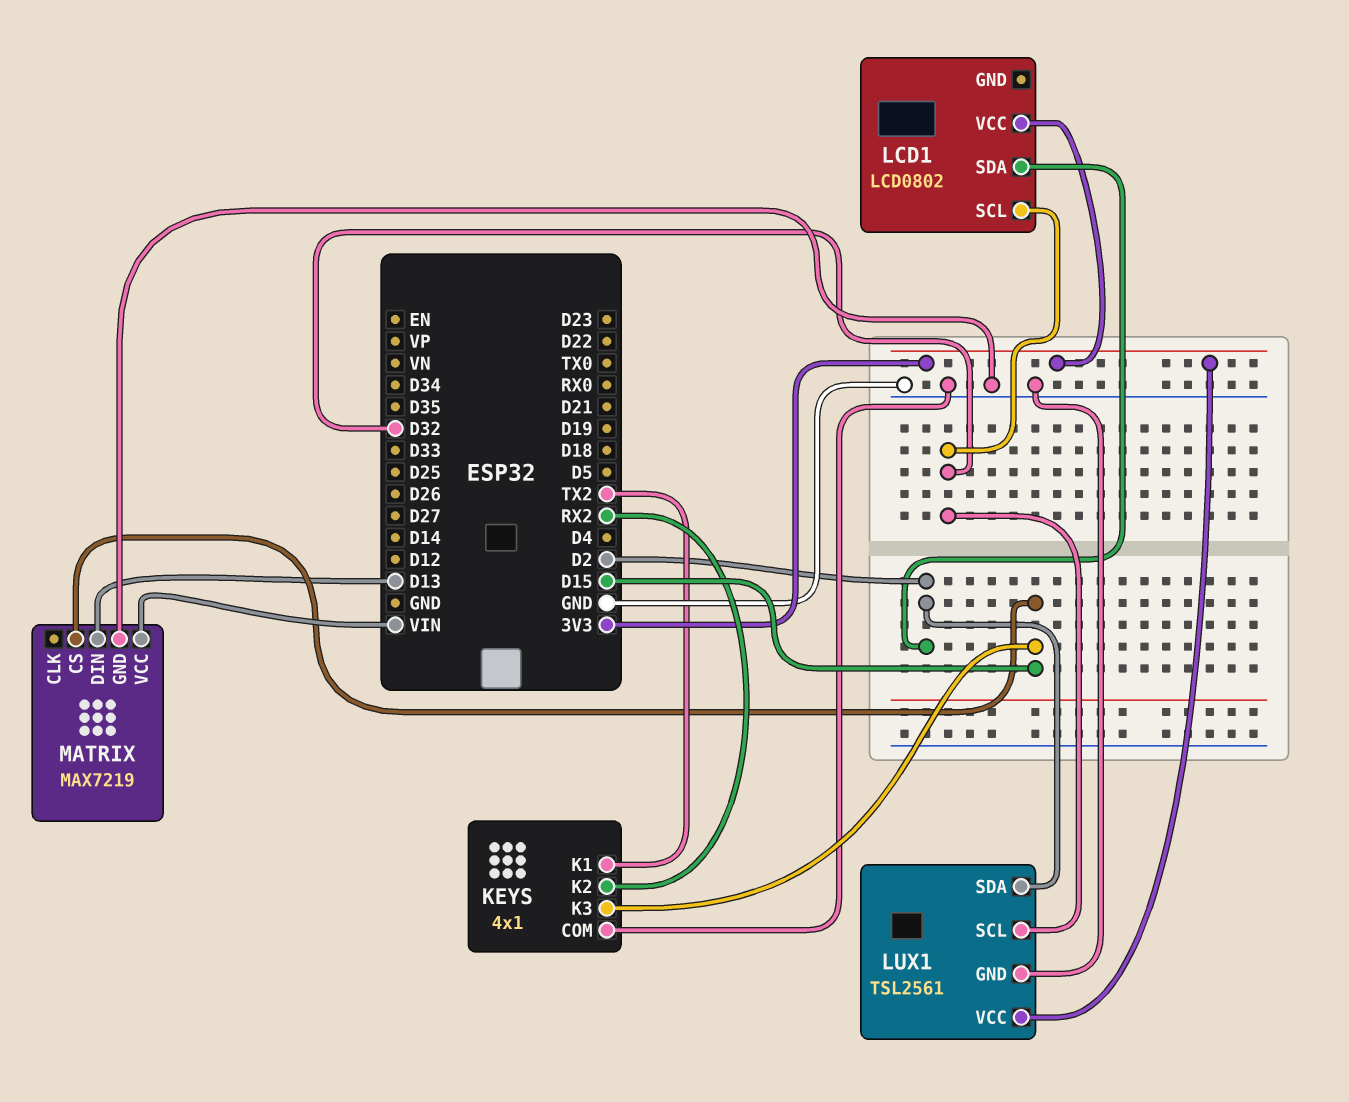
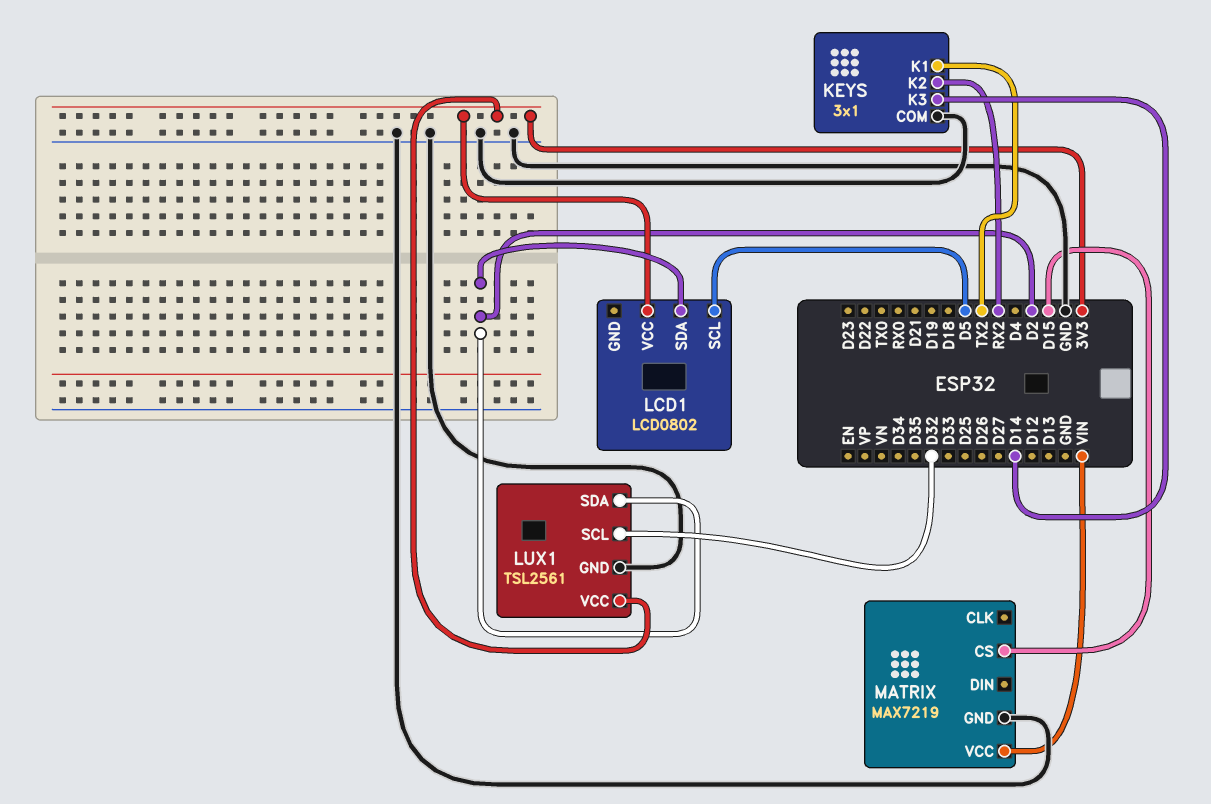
KEYS: 4x1 -> 3x1
KEYS pin K3: D15 -> D14
LCD1 pin SCL: D32 -> D5
MATRIX pin DIN: D13 -> none

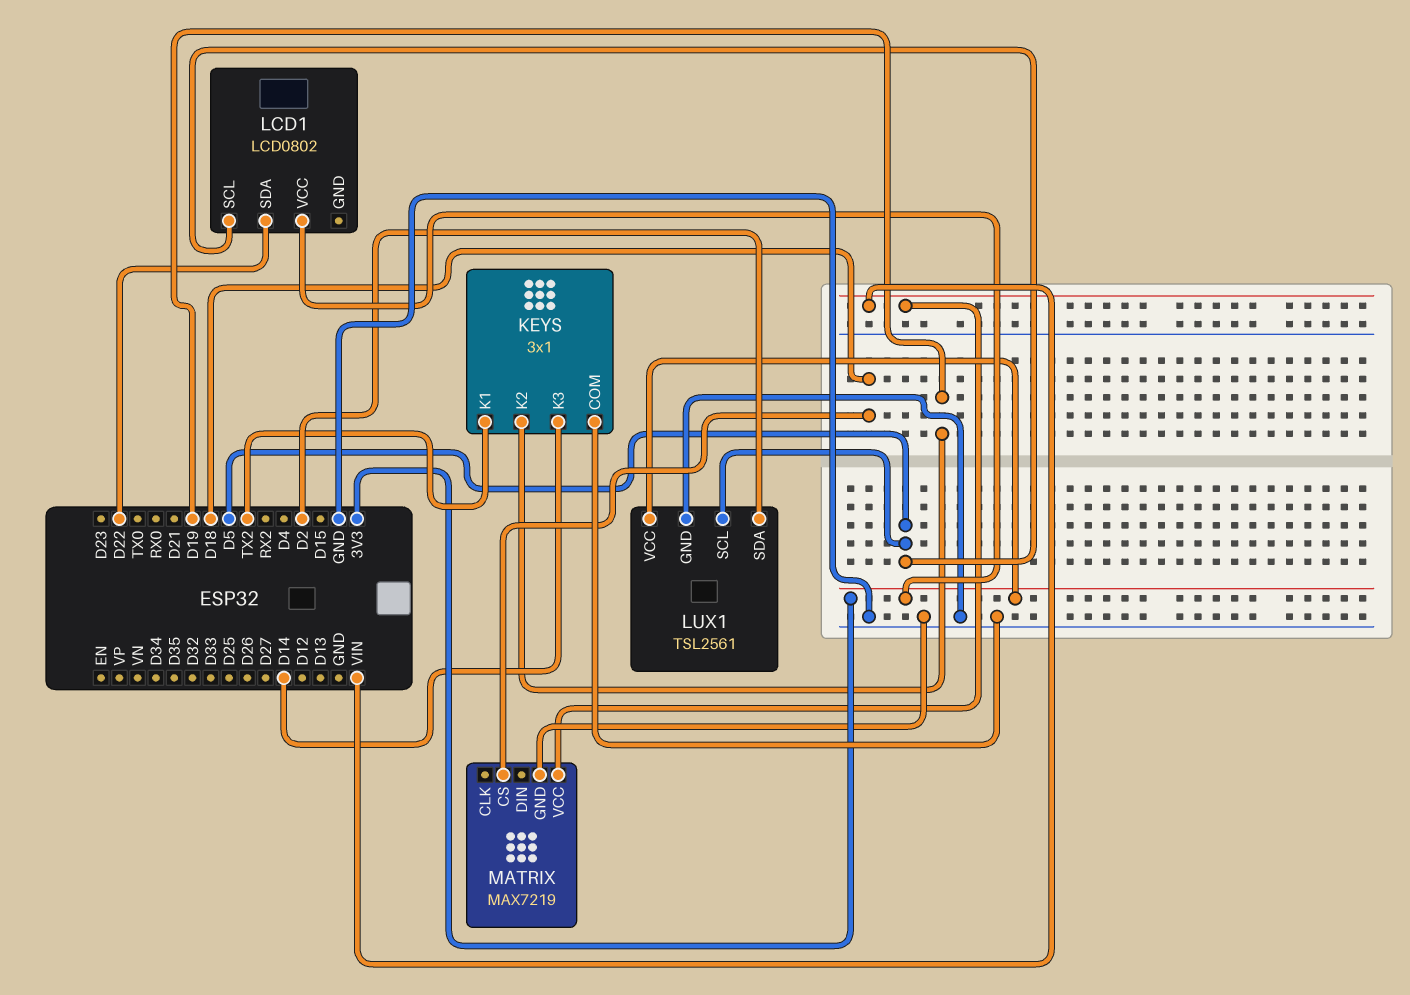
KEYS pin K2: RX2 -> D19
LCD1 pin SDA: D2 -> D22
LUX1 pin SCL: D32 -> D5
MATRIX pin CS: D15 -> D18

